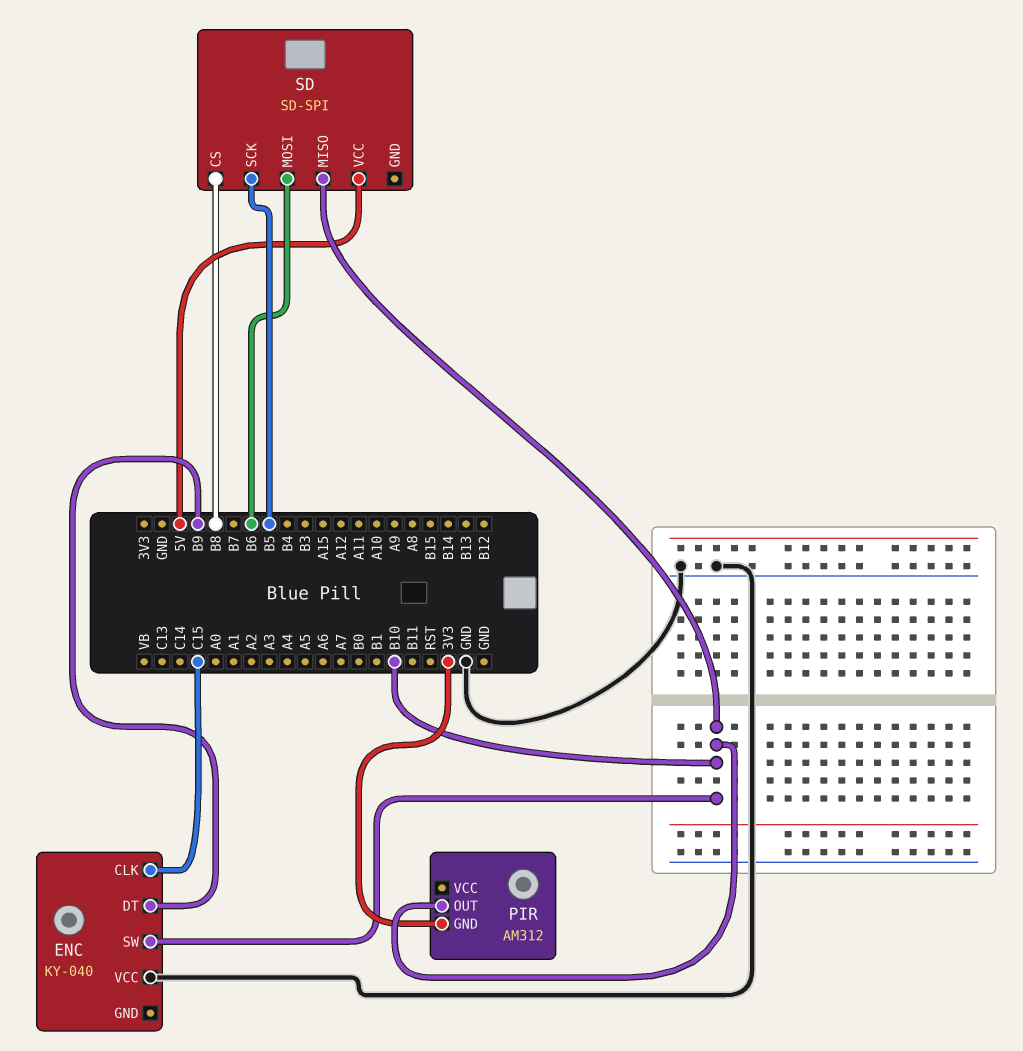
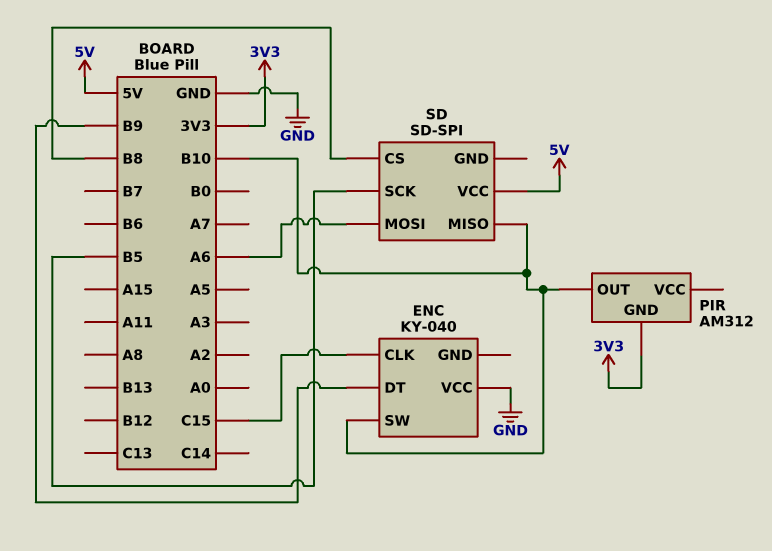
SD pin MOSI: B6 -> A6

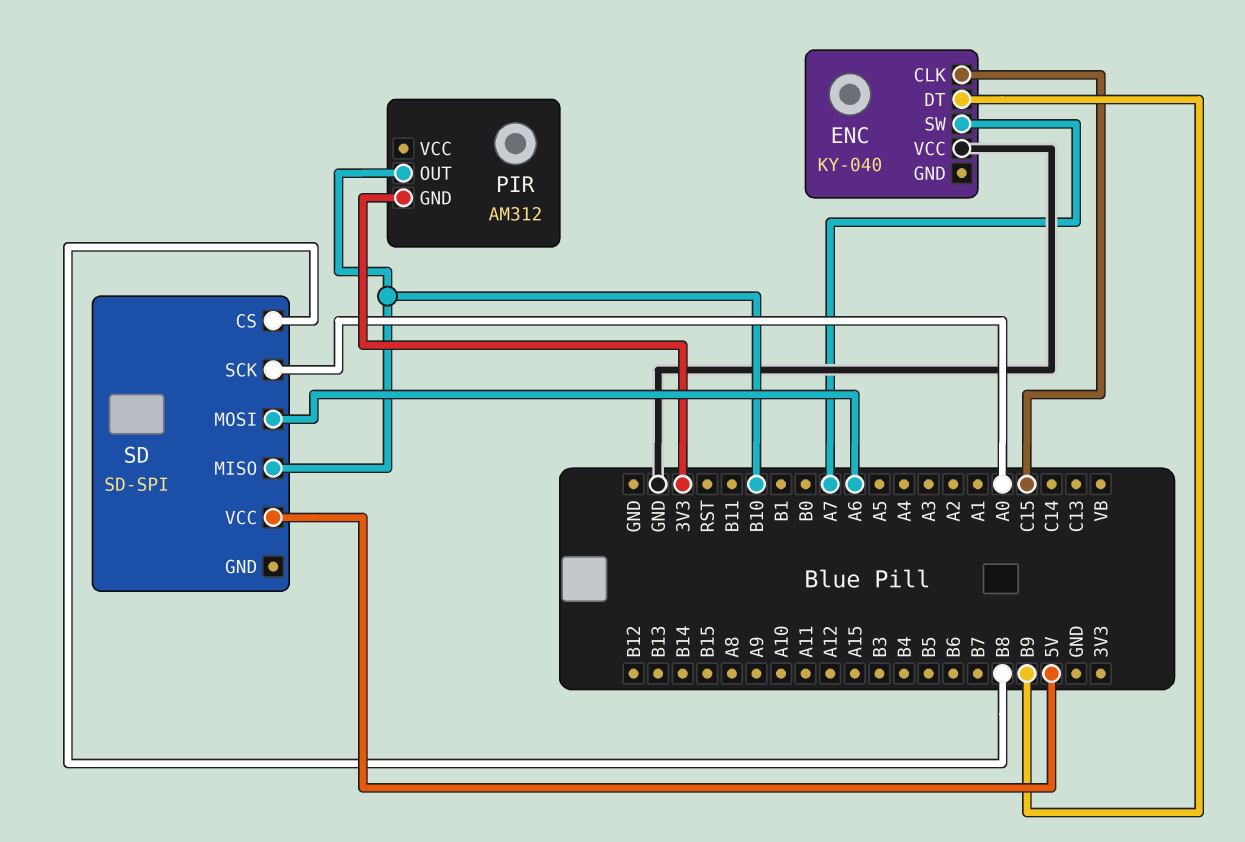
ENC pin SW: B10 -> A7
SD pin SCK: B5 -> A0

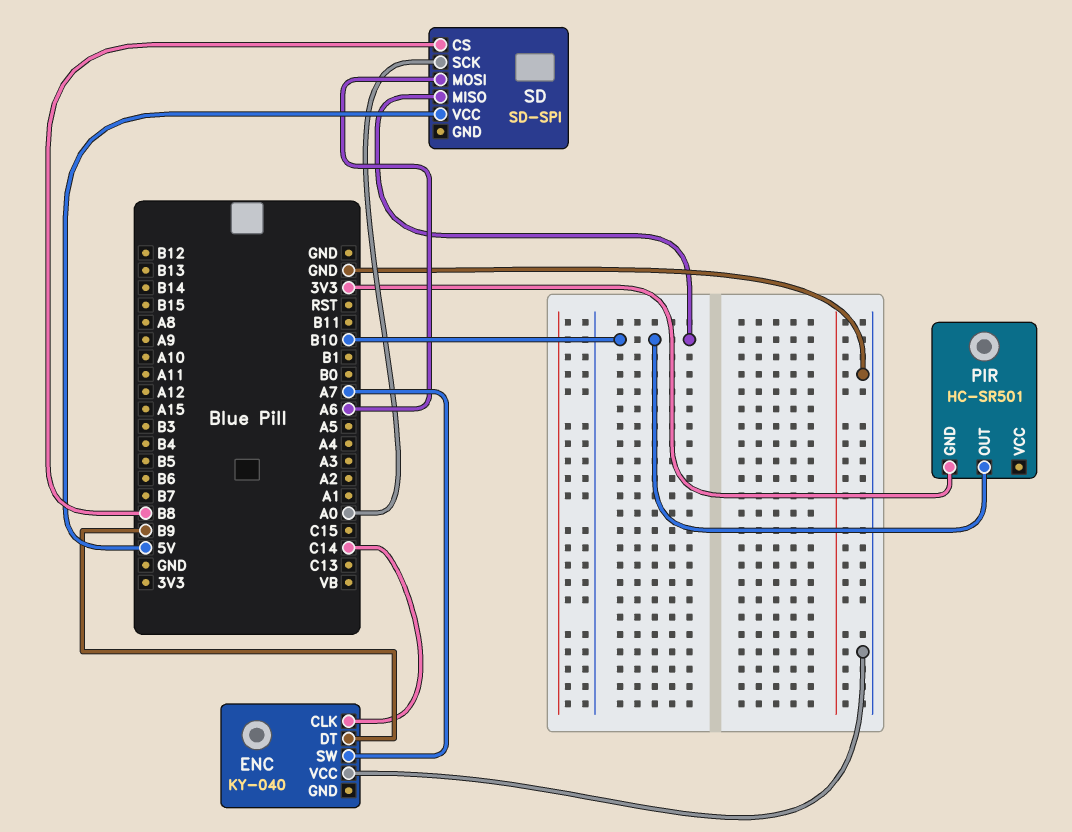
ENC pin CLK: C15 -> C14
PIR: AM312 -> HC-SR501

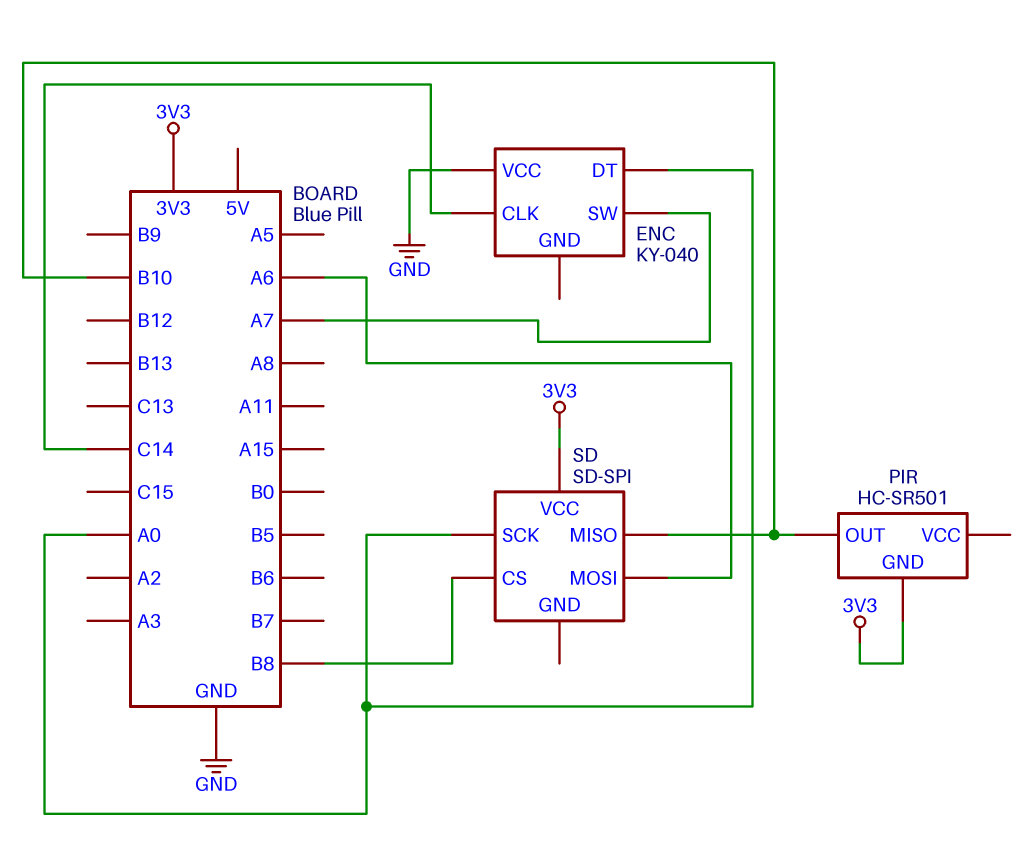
ENC pin DT: B9 -> A0
SD pin VCC: 5V -> 3V3

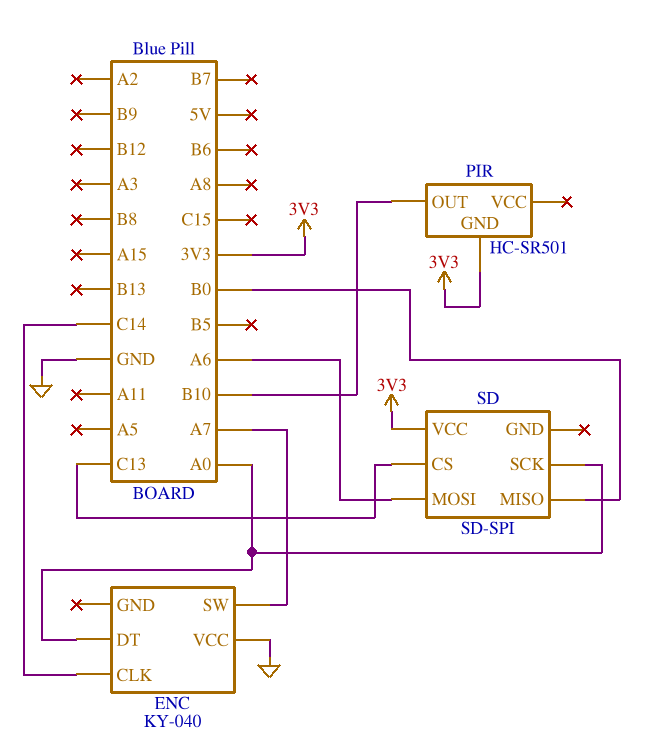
SD pin CS: B8 -> C13
SD pin MISO: B10 -> B0

